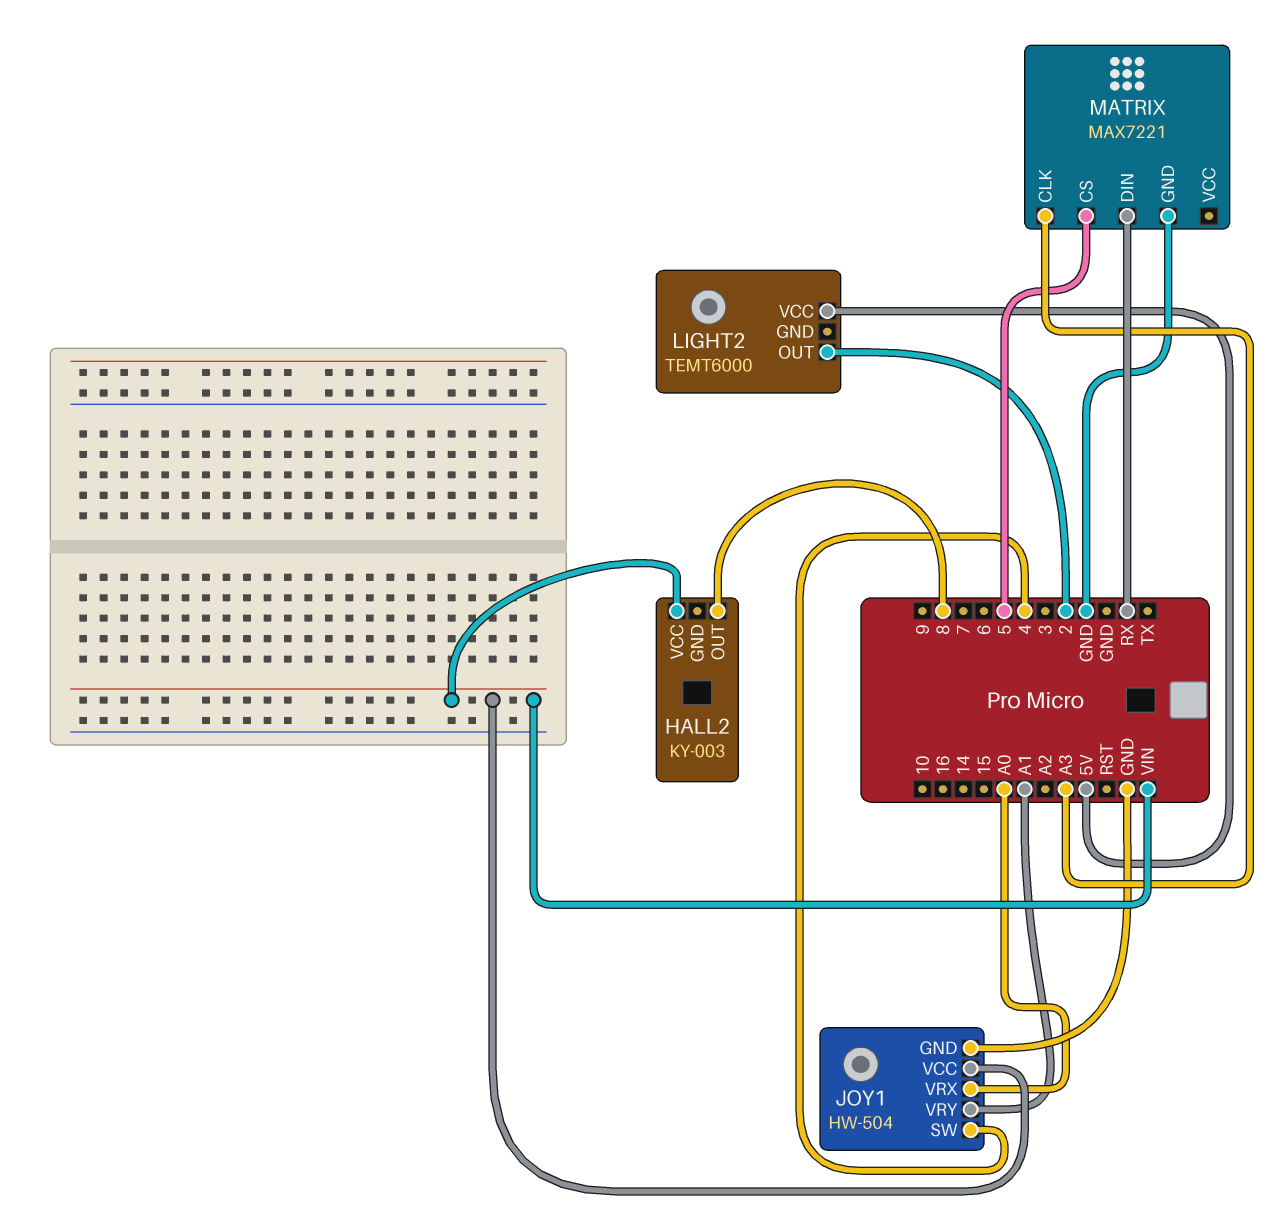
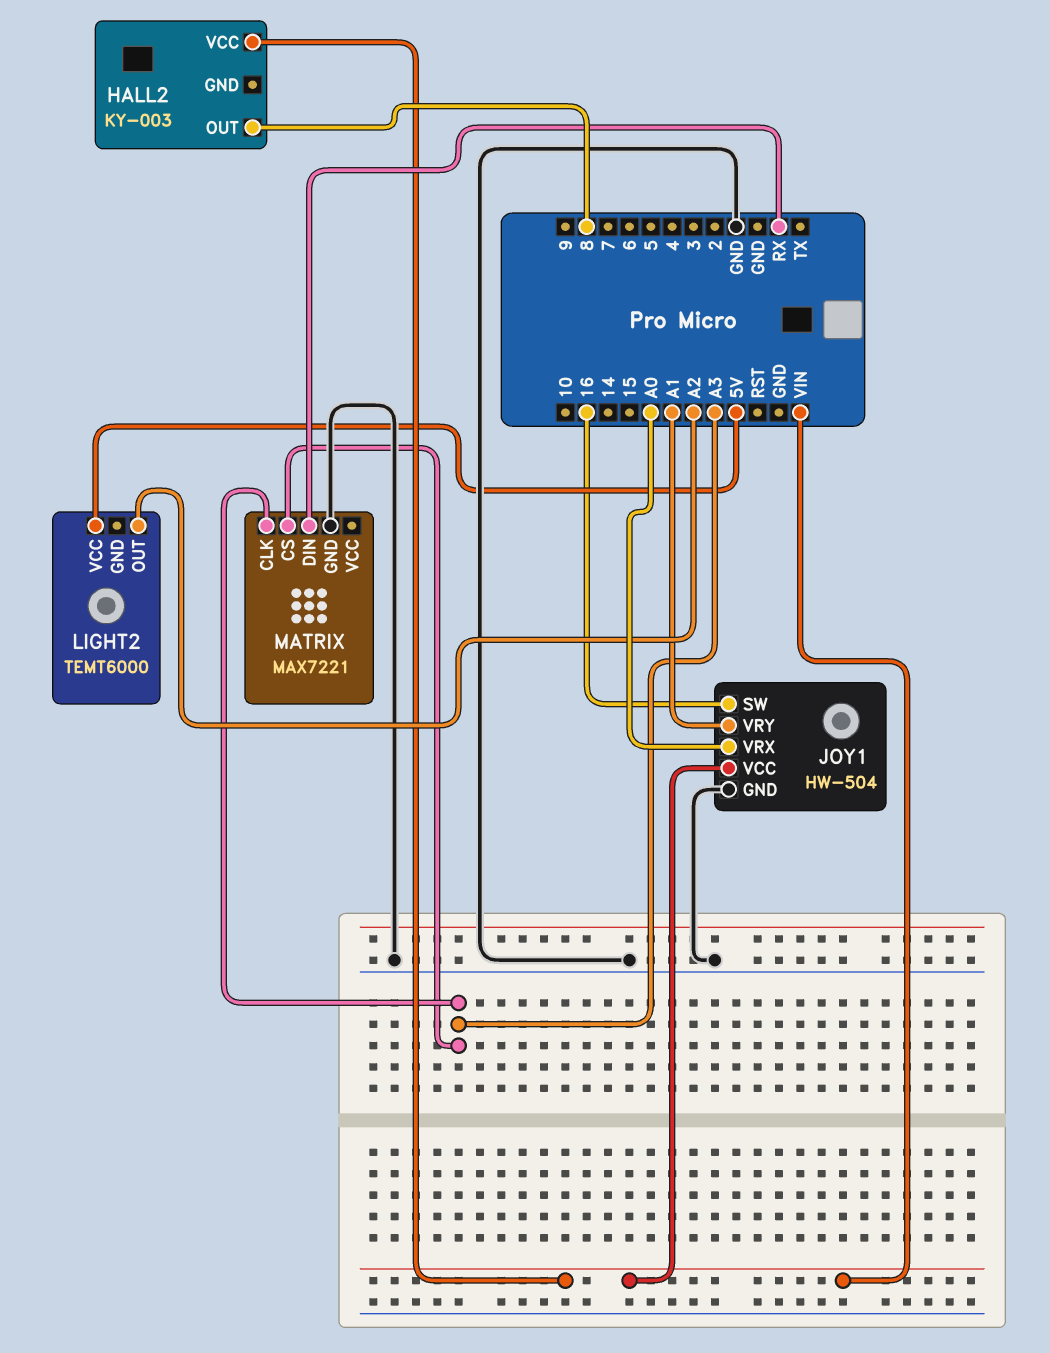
JOY1 pin SW: 4 -> 16
LIGHT2 pin OUT: 2 -> A2
MATRIX pin CS: 5 -> A3

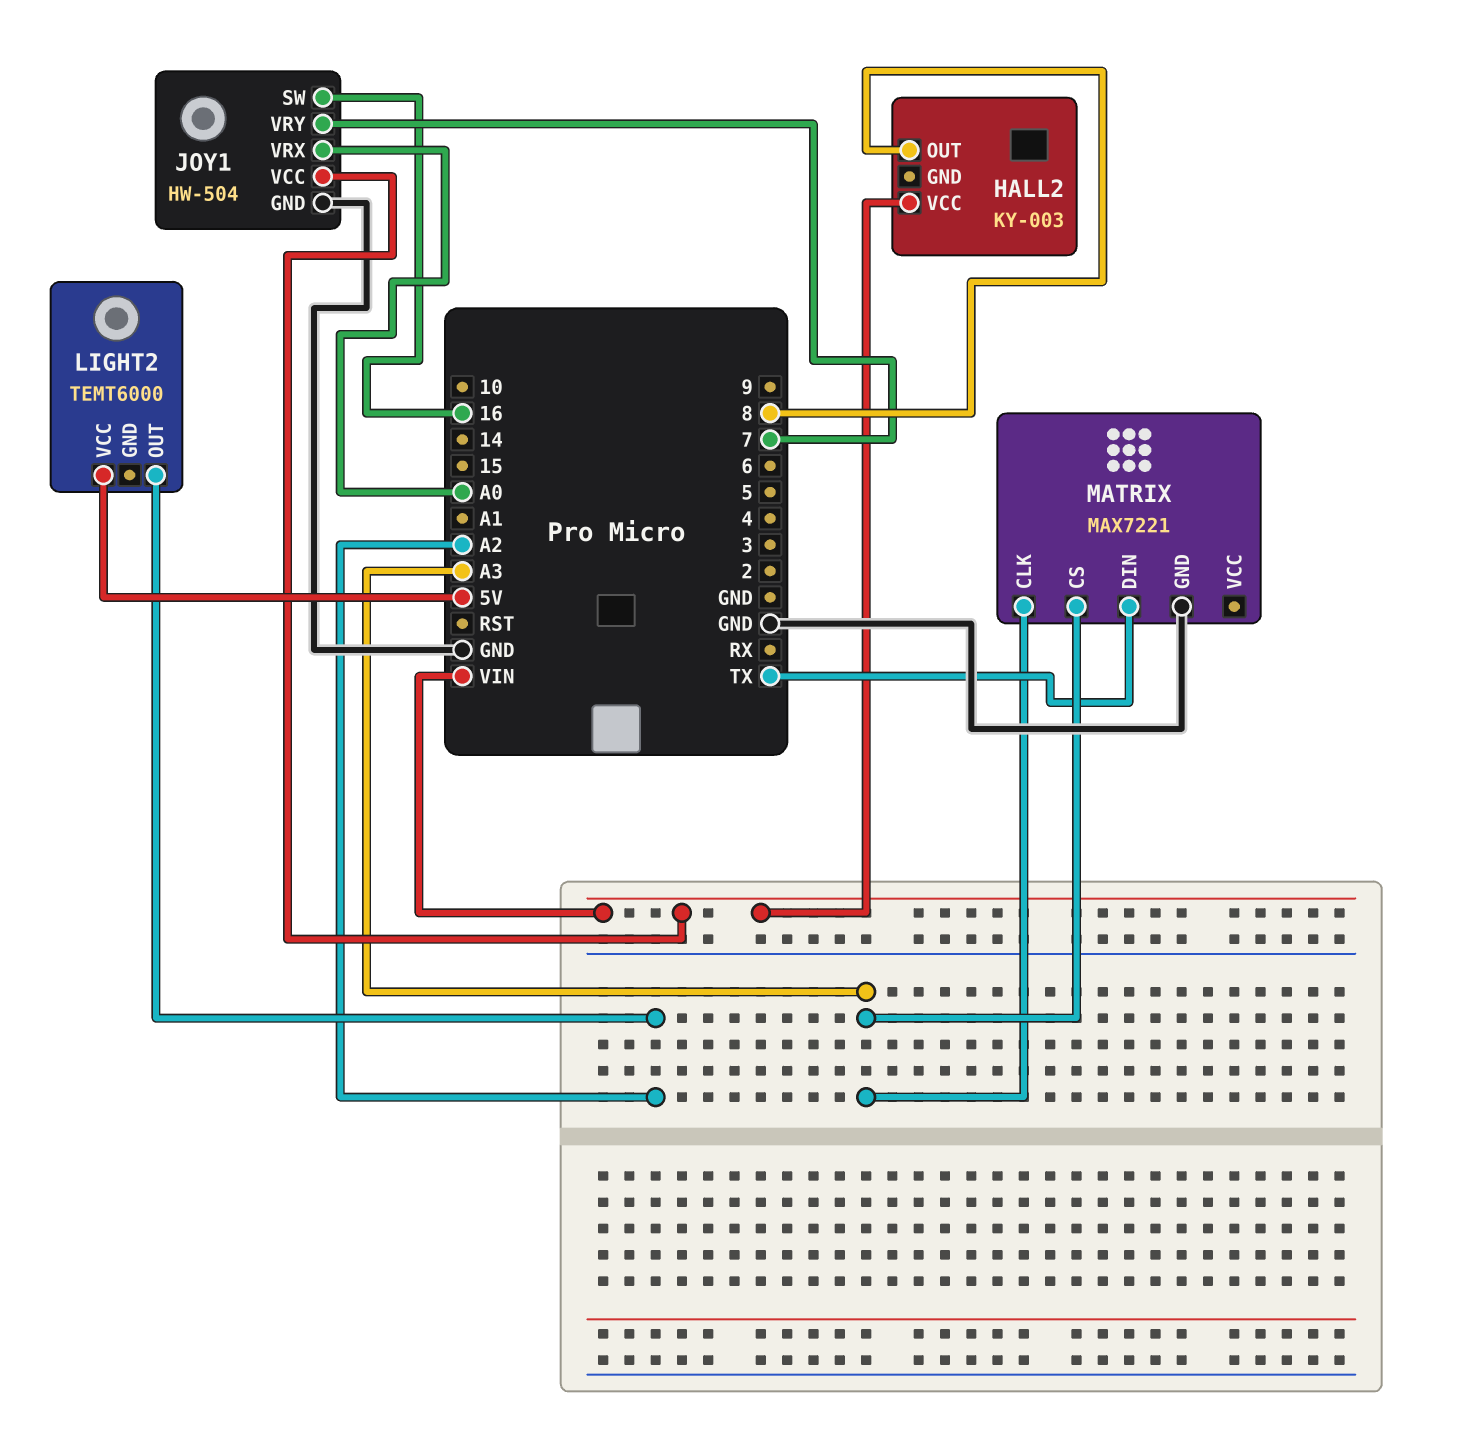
JOY1 pin VRY: A1 -> 7
MATRIX pin DIN: RX -> TX

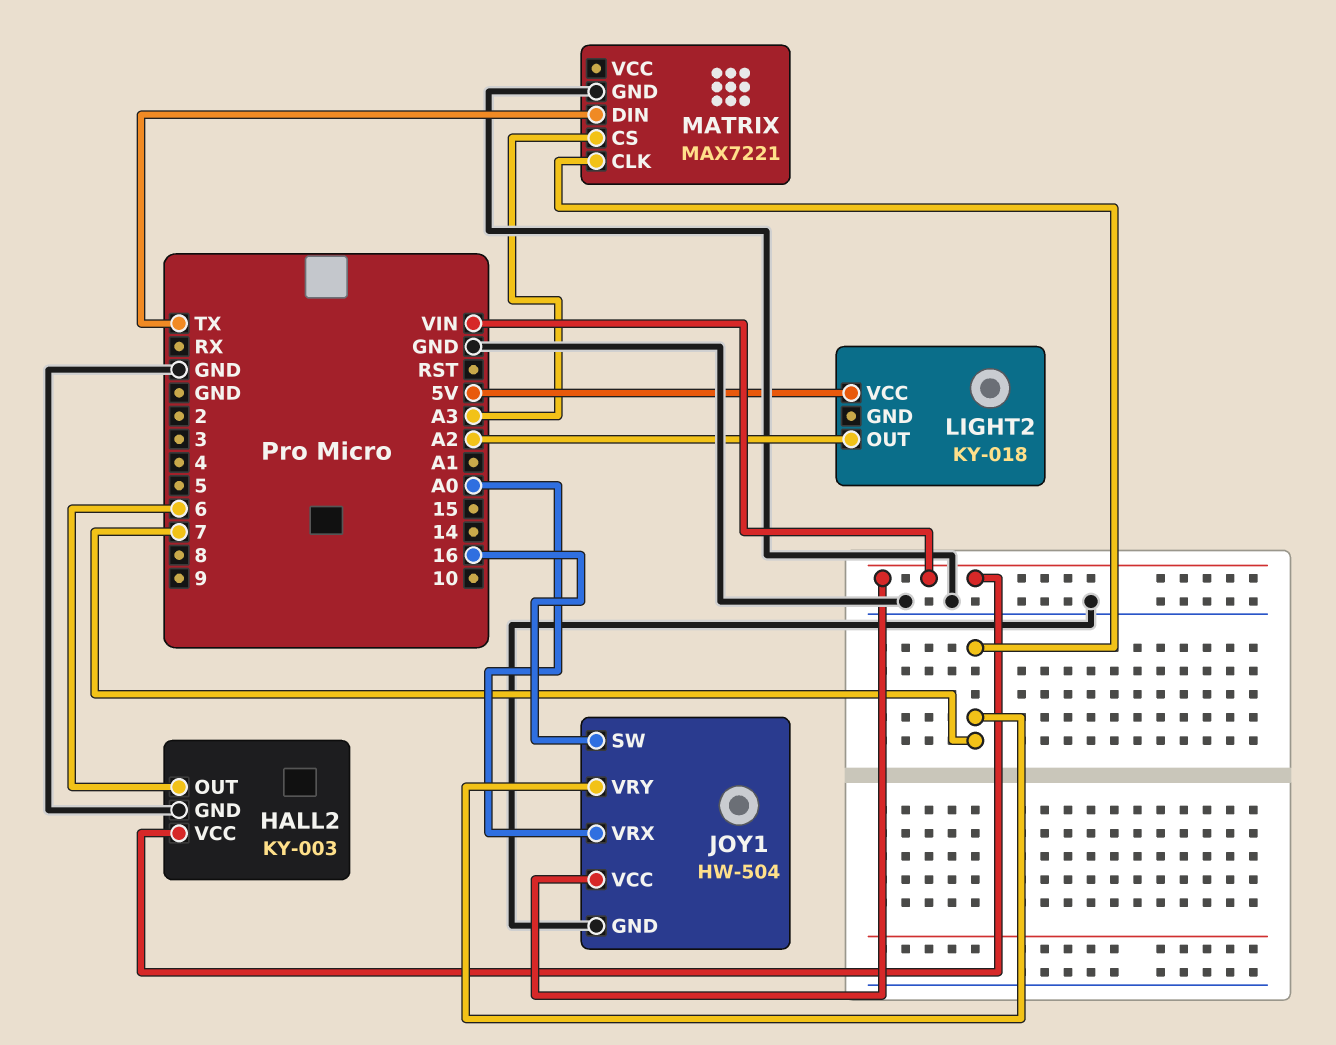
HALL2 pin GND: none -> GND
HALL2 pin OUT: 8 -> 6
LIGHT2: TEMT6000 -> KY-018
MATRIX pin CLK: A3 -> 7

